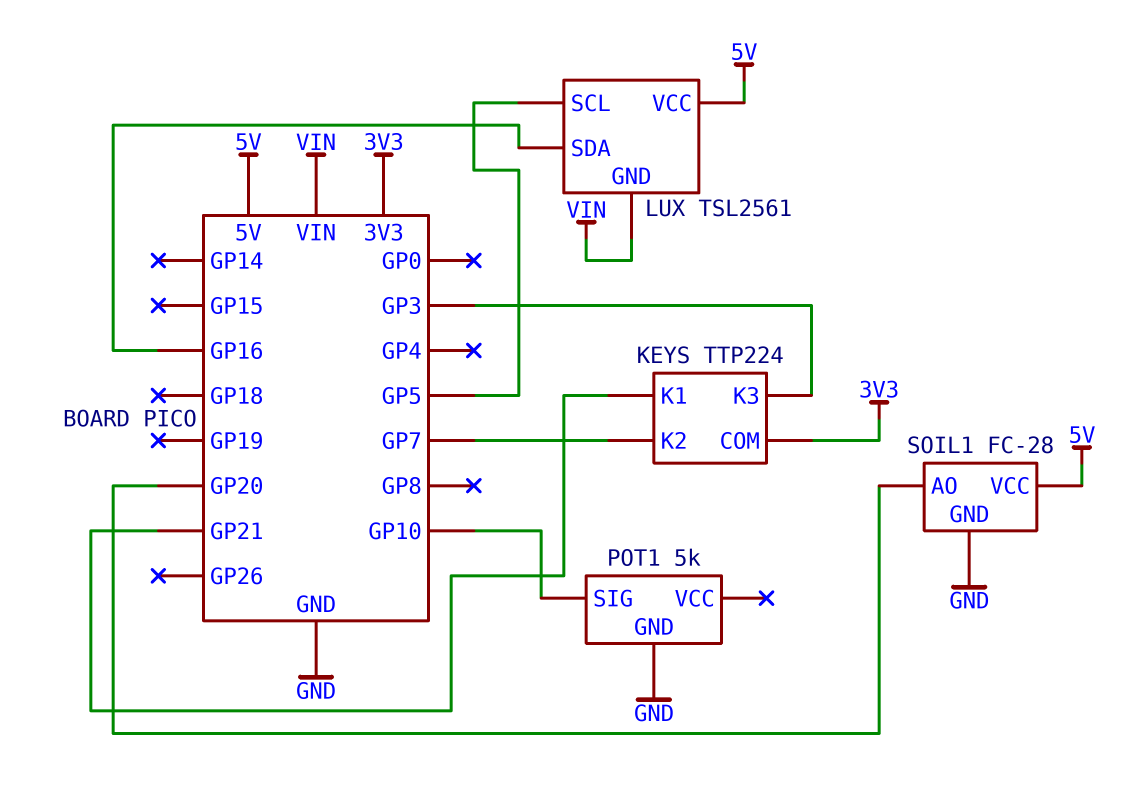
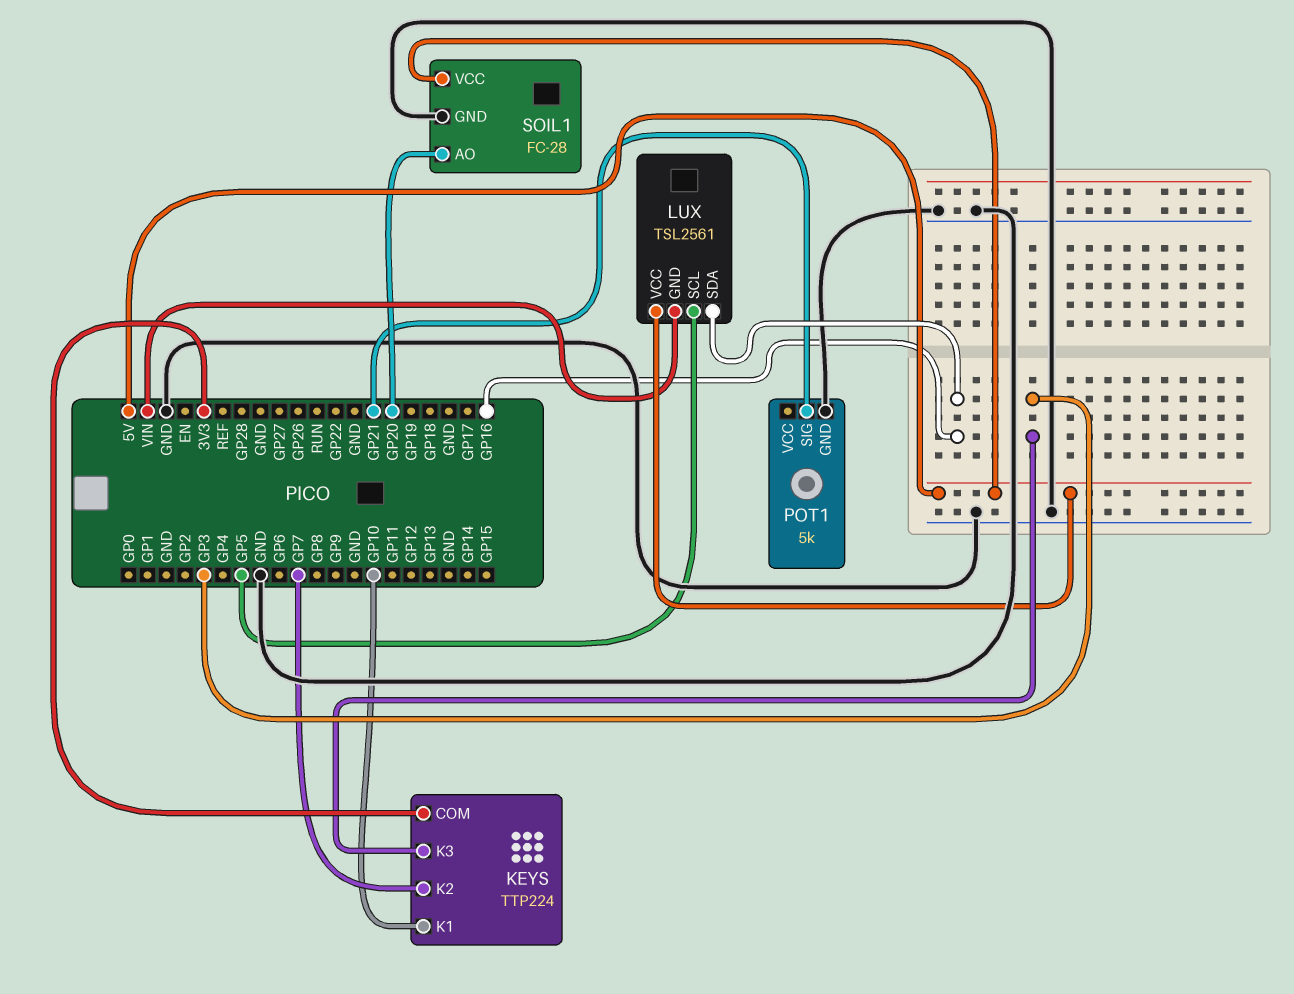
KEYS pin K1: GP21 -> GP10
POT1 pin SIG: GP10 -> GP21

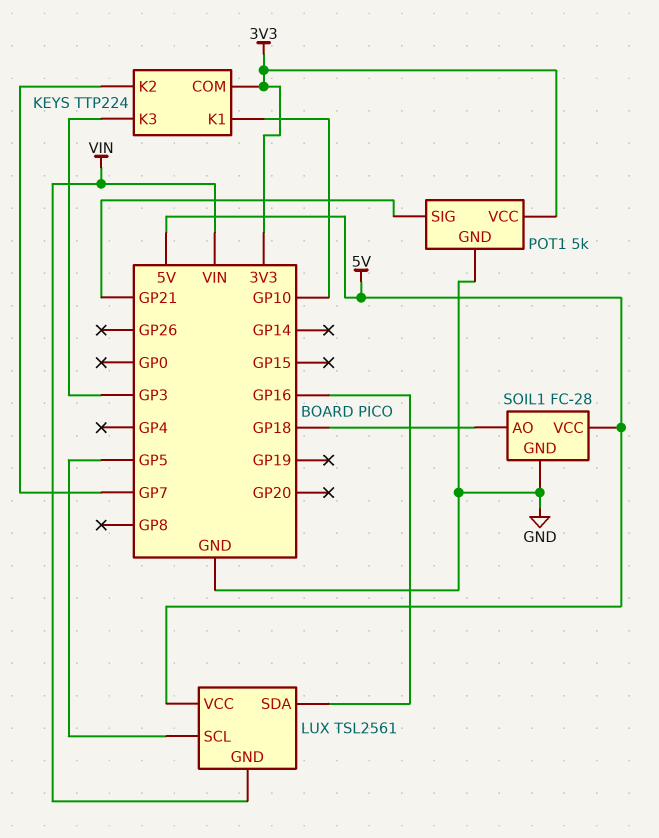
POT1 pin VCC: none -> 3V3
SOIL1 pin AO: GP20 -> GP18

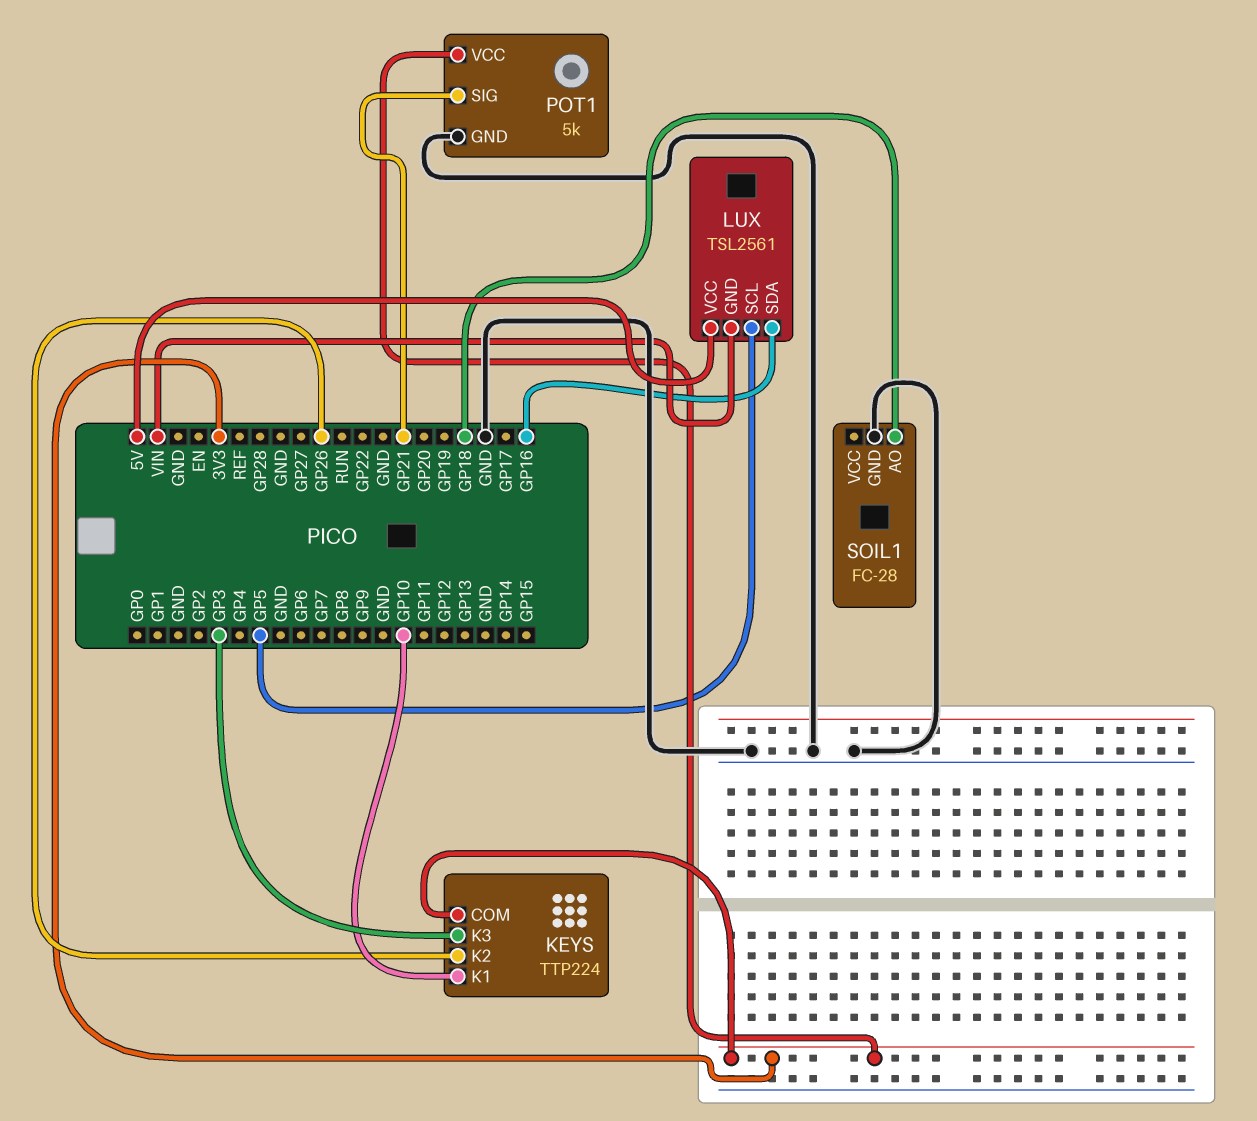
KEYS pin K2: GP7 -> GP26
SOIL1 pin VCC: 5V -> none

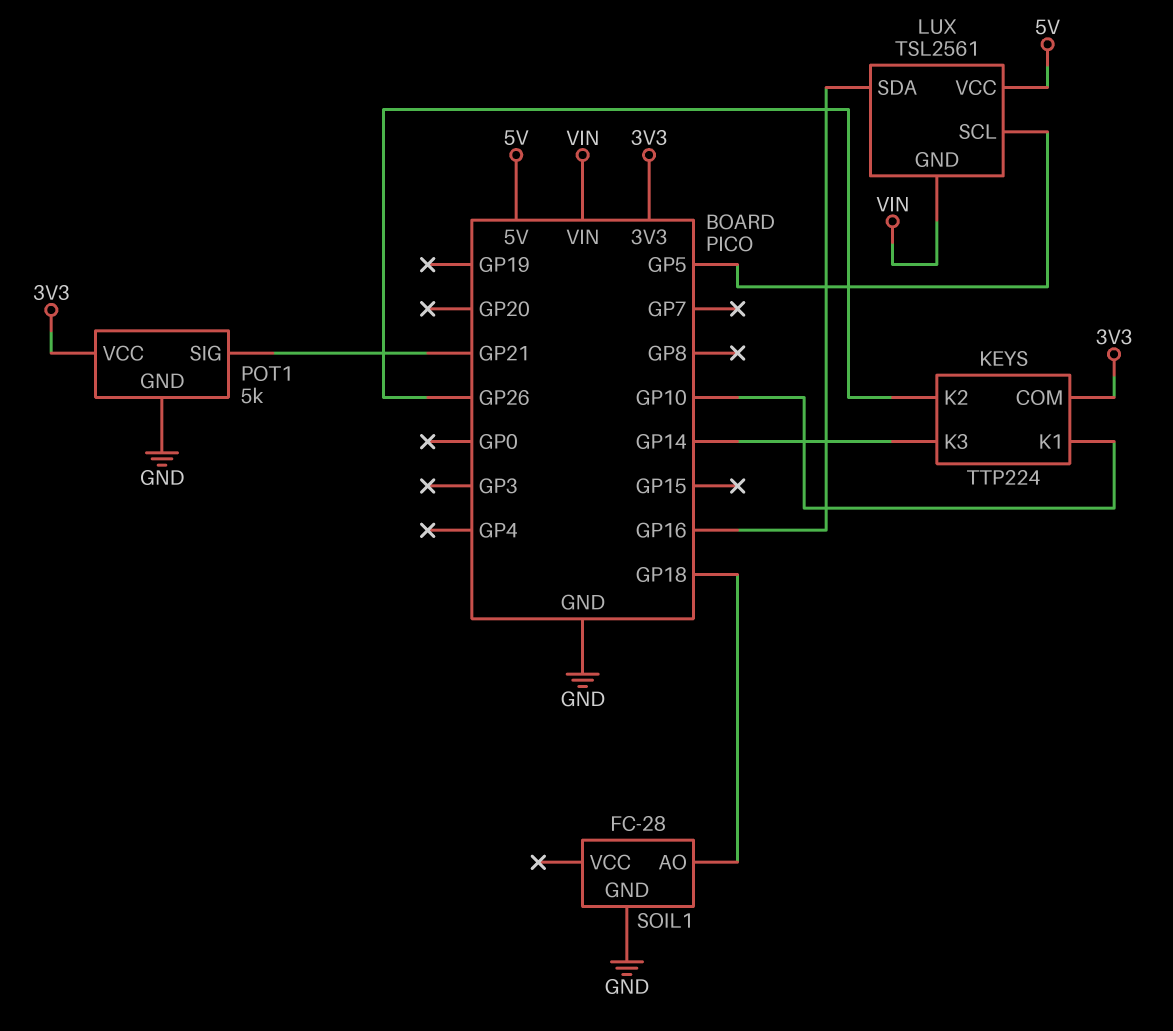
KEYS pin K3: GP3 -> GP14

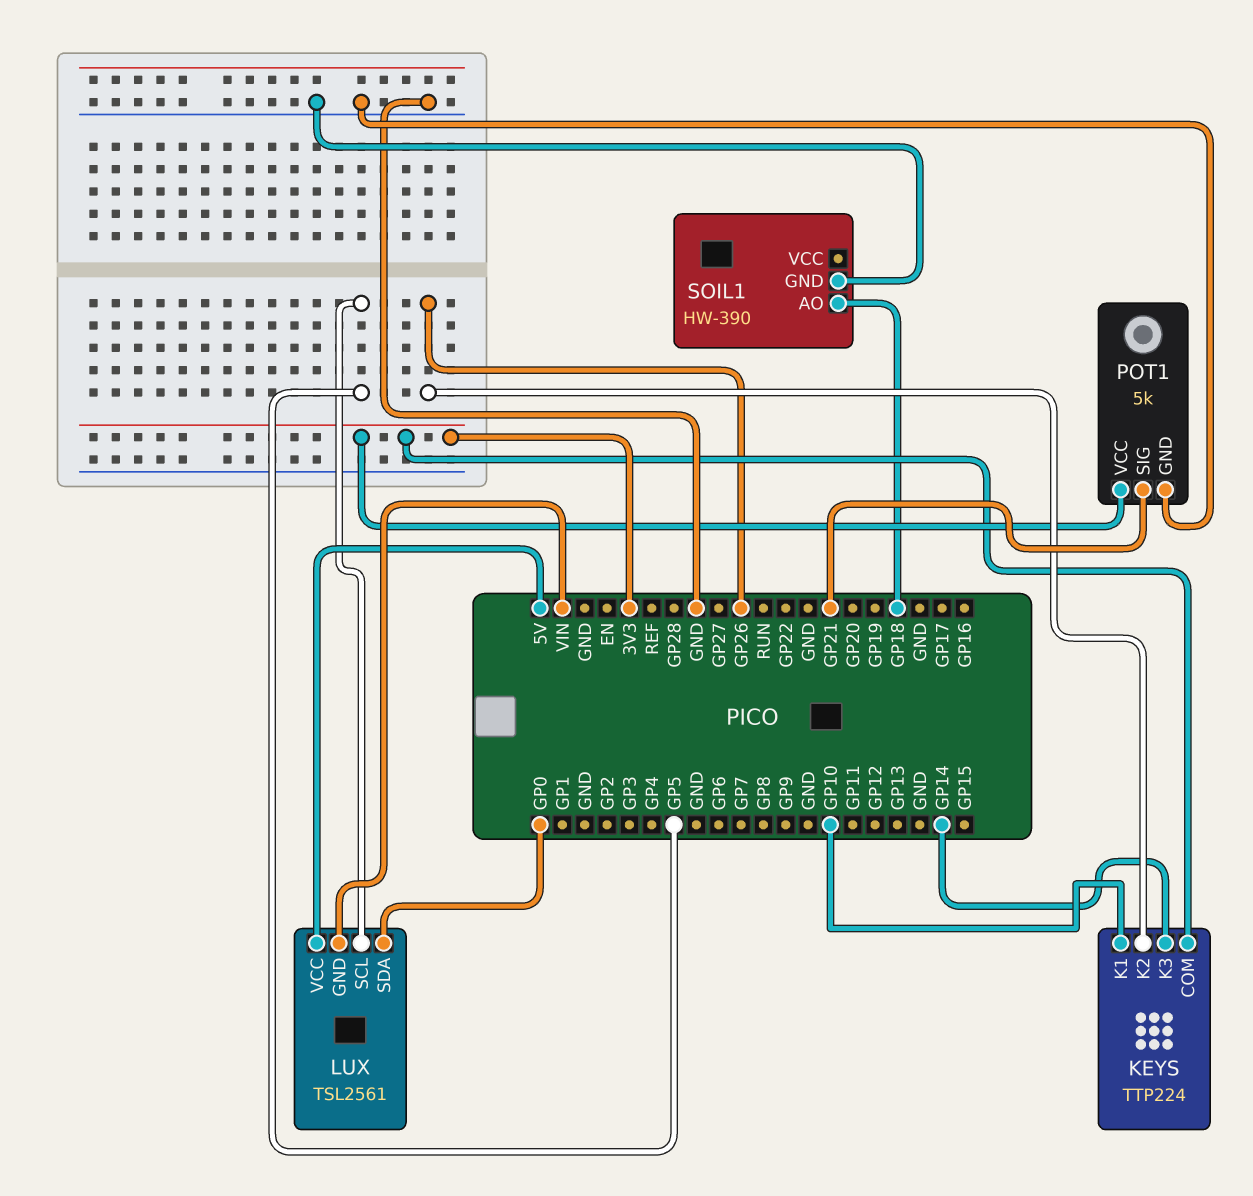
LUX pin SDA: GP16 -> GP0
SOIL1: FC-28 -> HW-390

